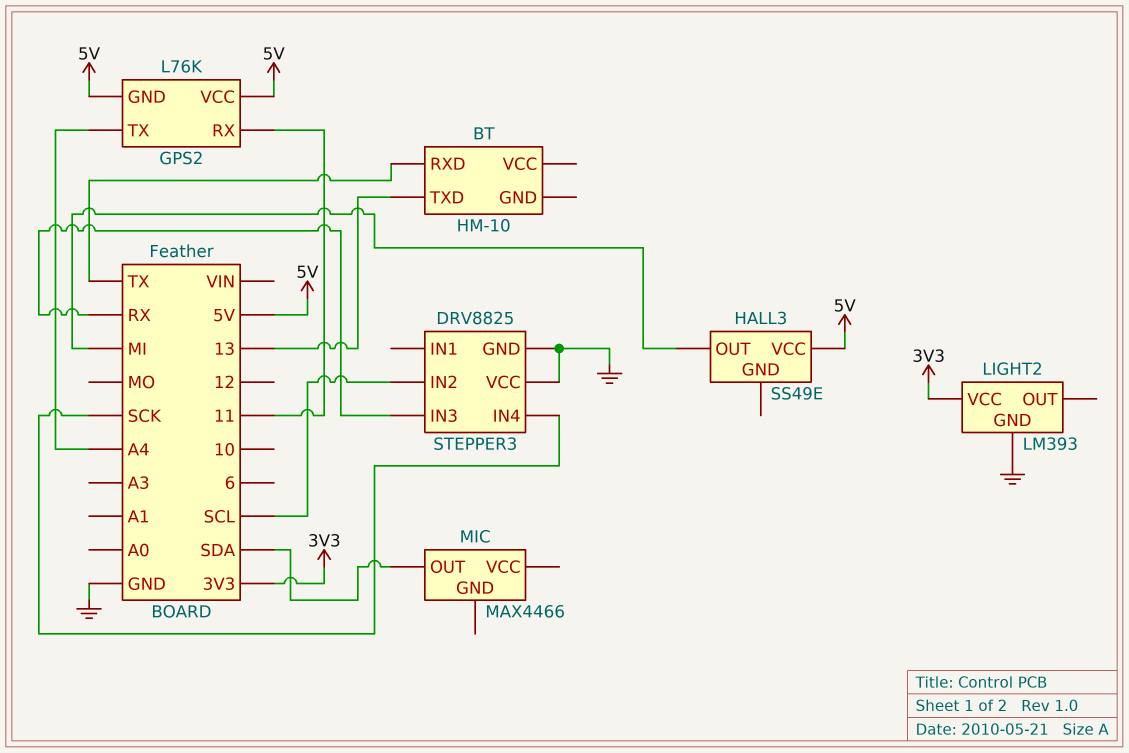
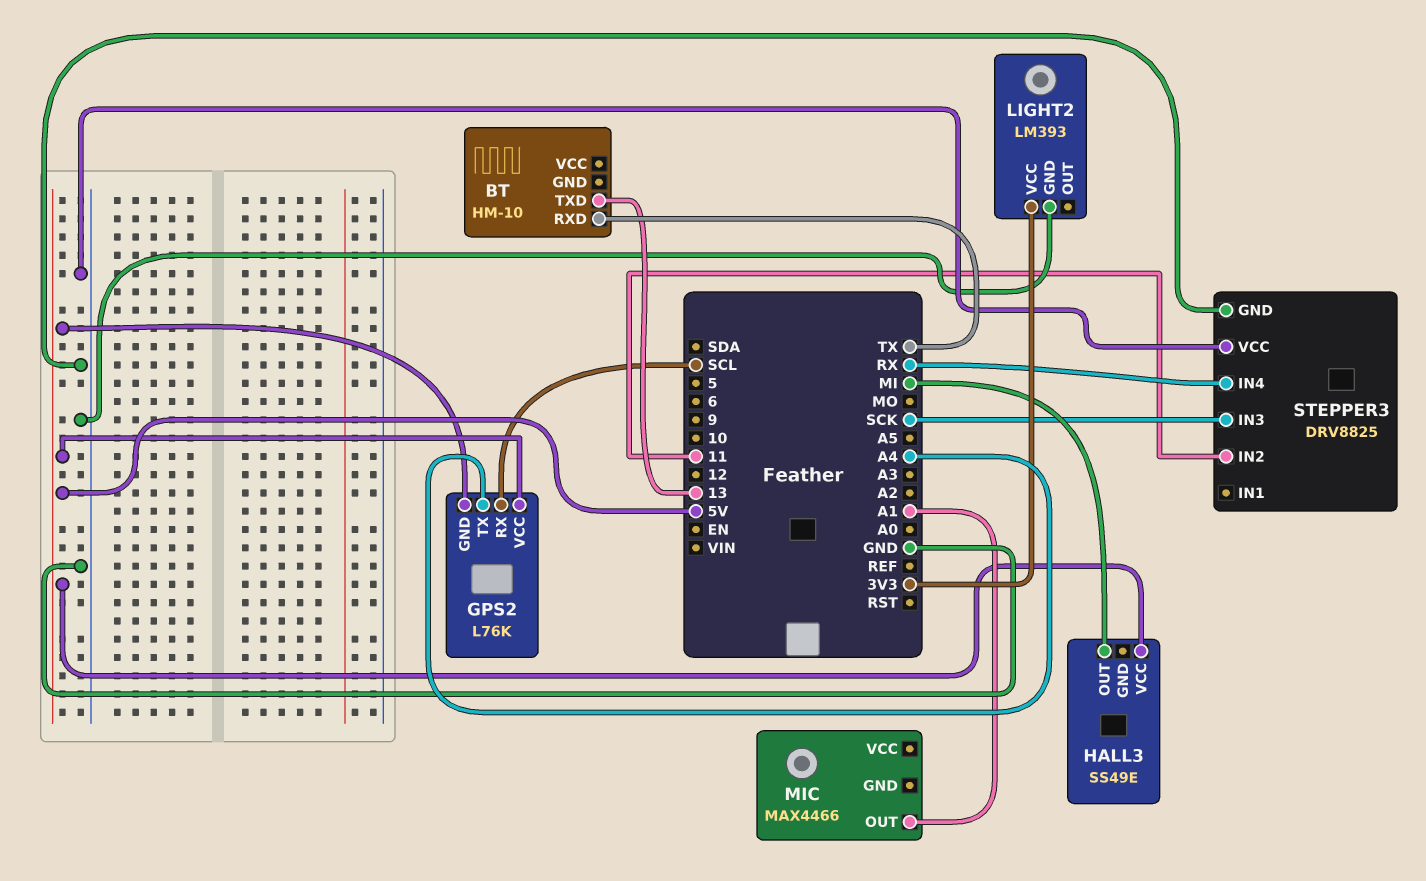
GPS2 pin RX: 11 -> SCL
MIC pin OUT: SDA -> A1
STEPPER3 pin IN2: SCL -> 11
STEPPER3 pin IN3: RX -> SCK
STEPPER3 pin IN4: SCK -> RX

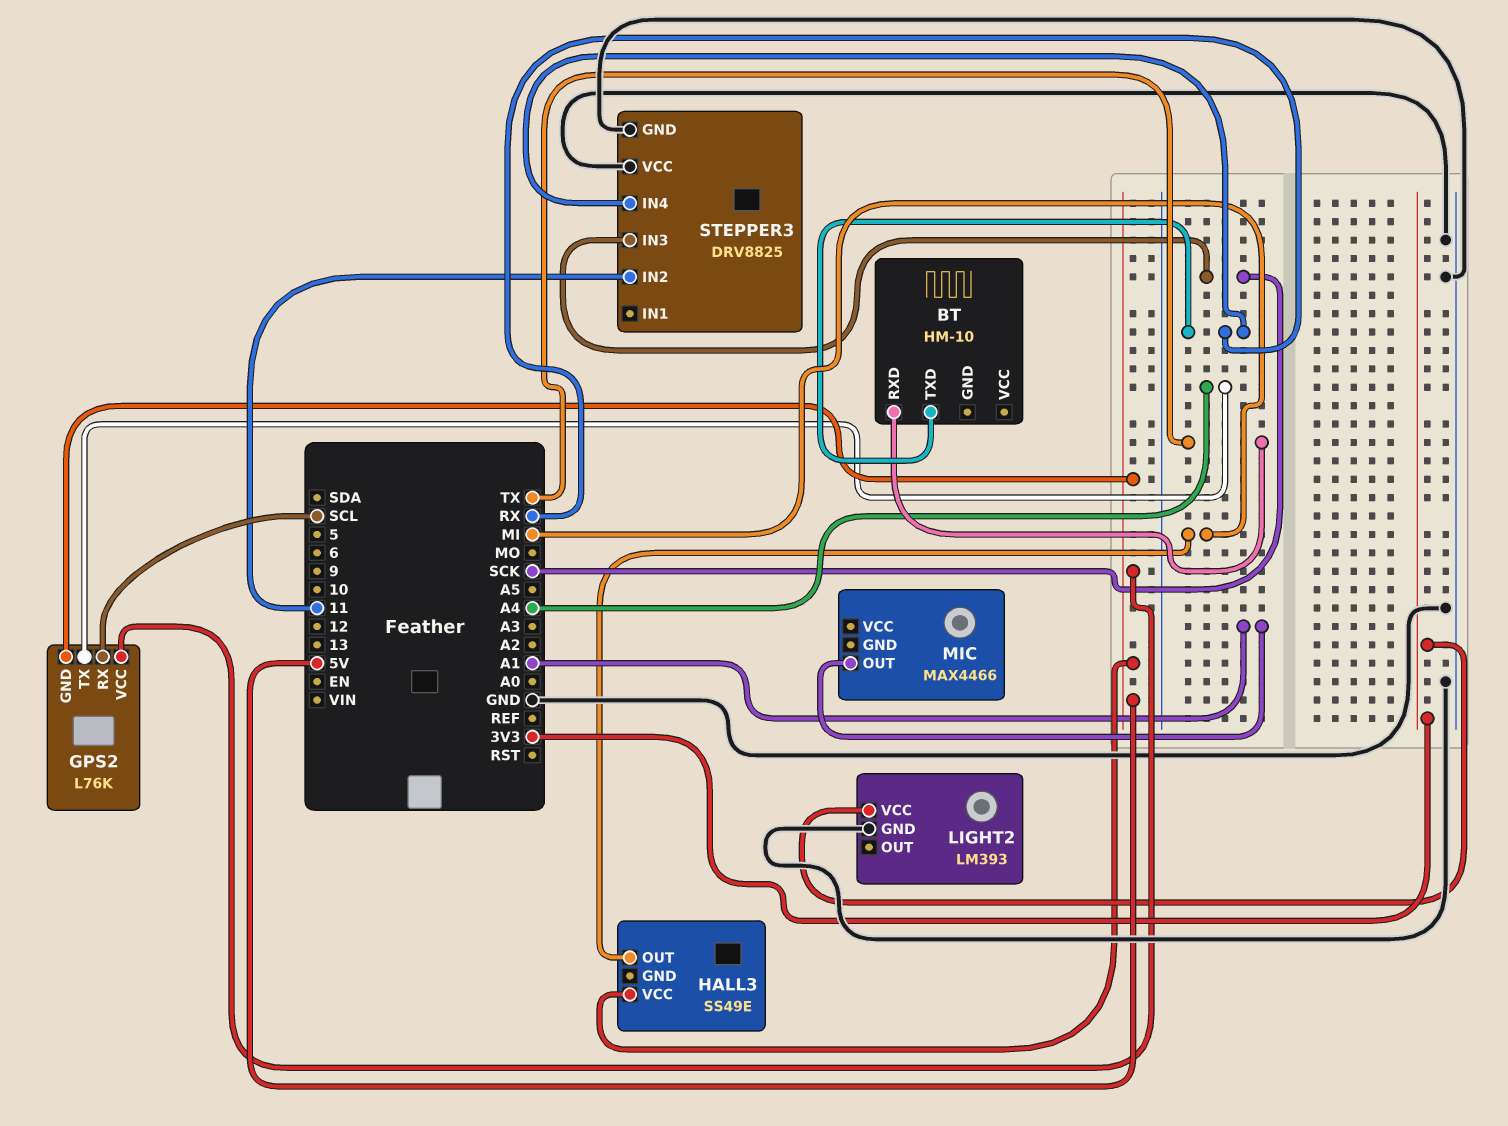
BT pin TXD: 13 -> RX

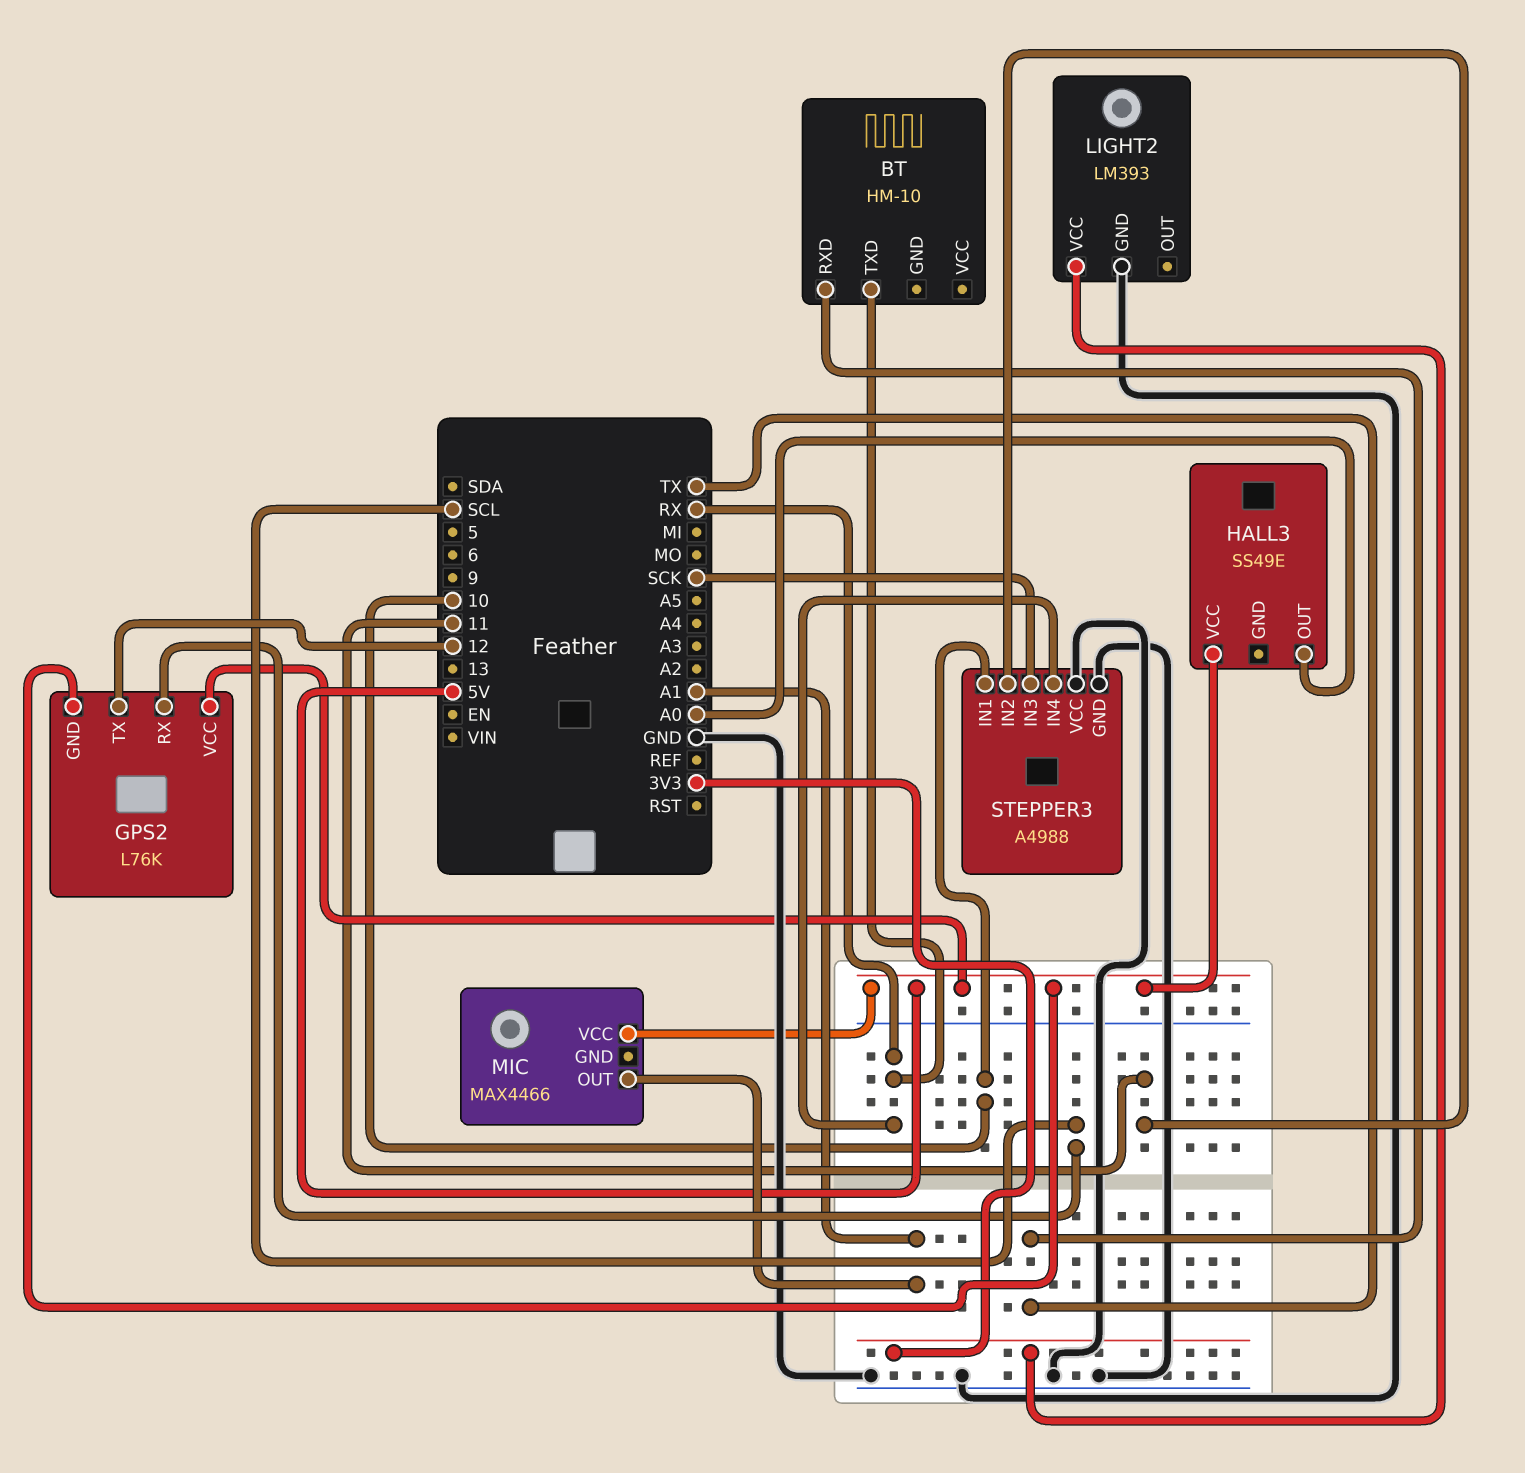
GPS2 pin TX: A4 -> 12
HALL3 pin OUT: MI -> A0
MIC pin VCC: none -> 5V
STEPPER3: DRV8825 -> A4988
STEPPER3 pin IN1: none -> 10

